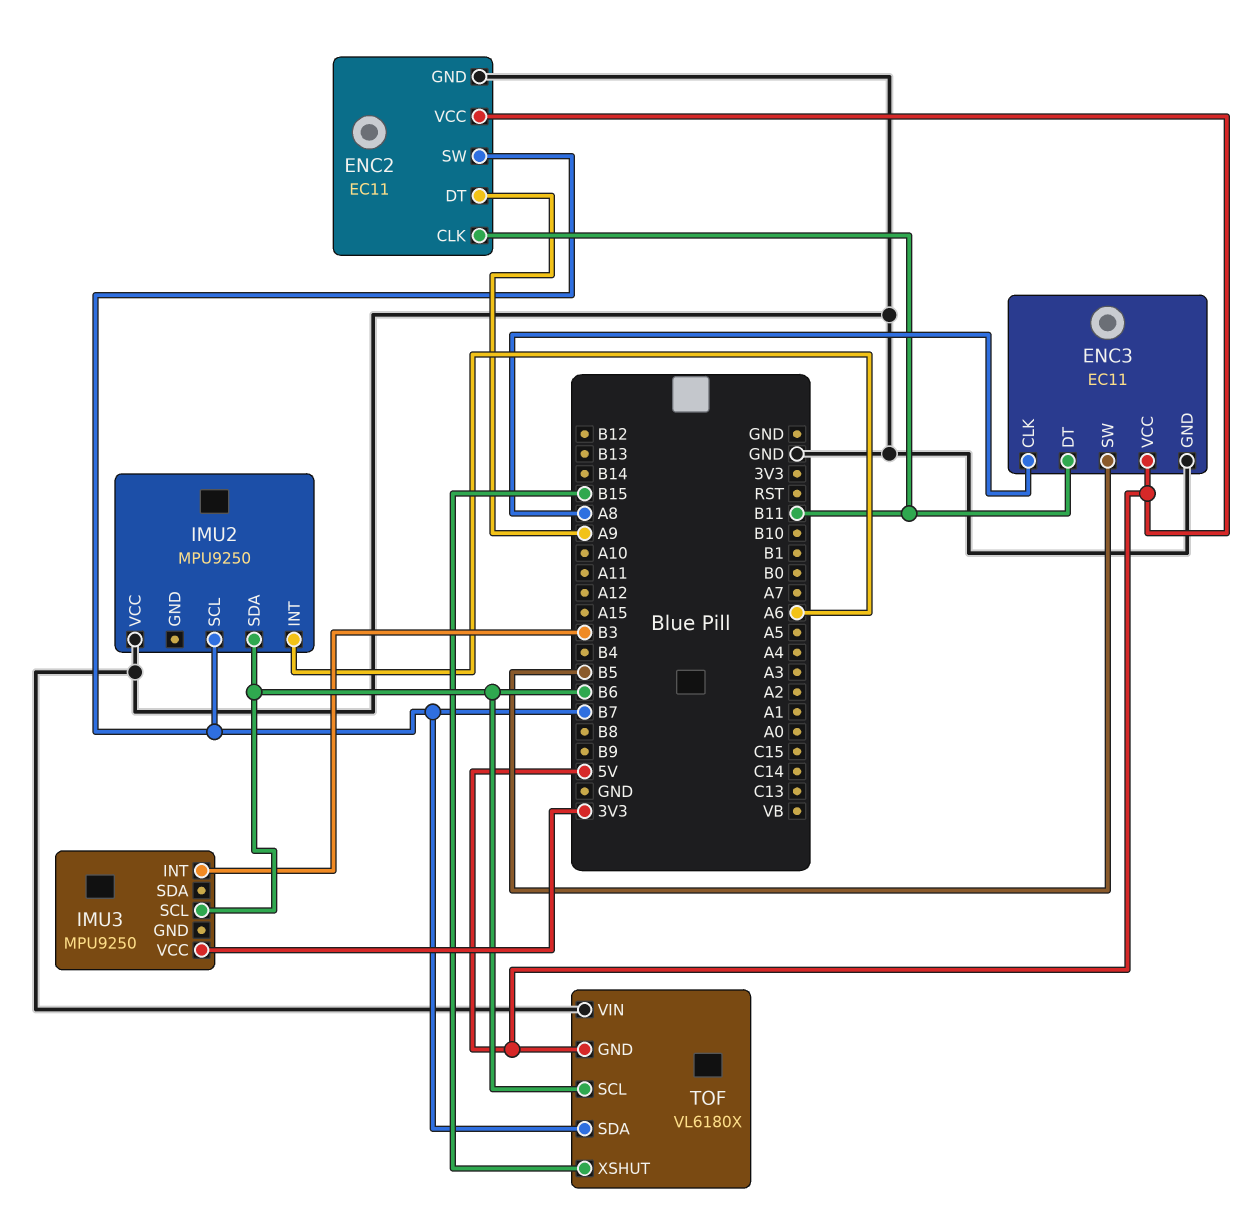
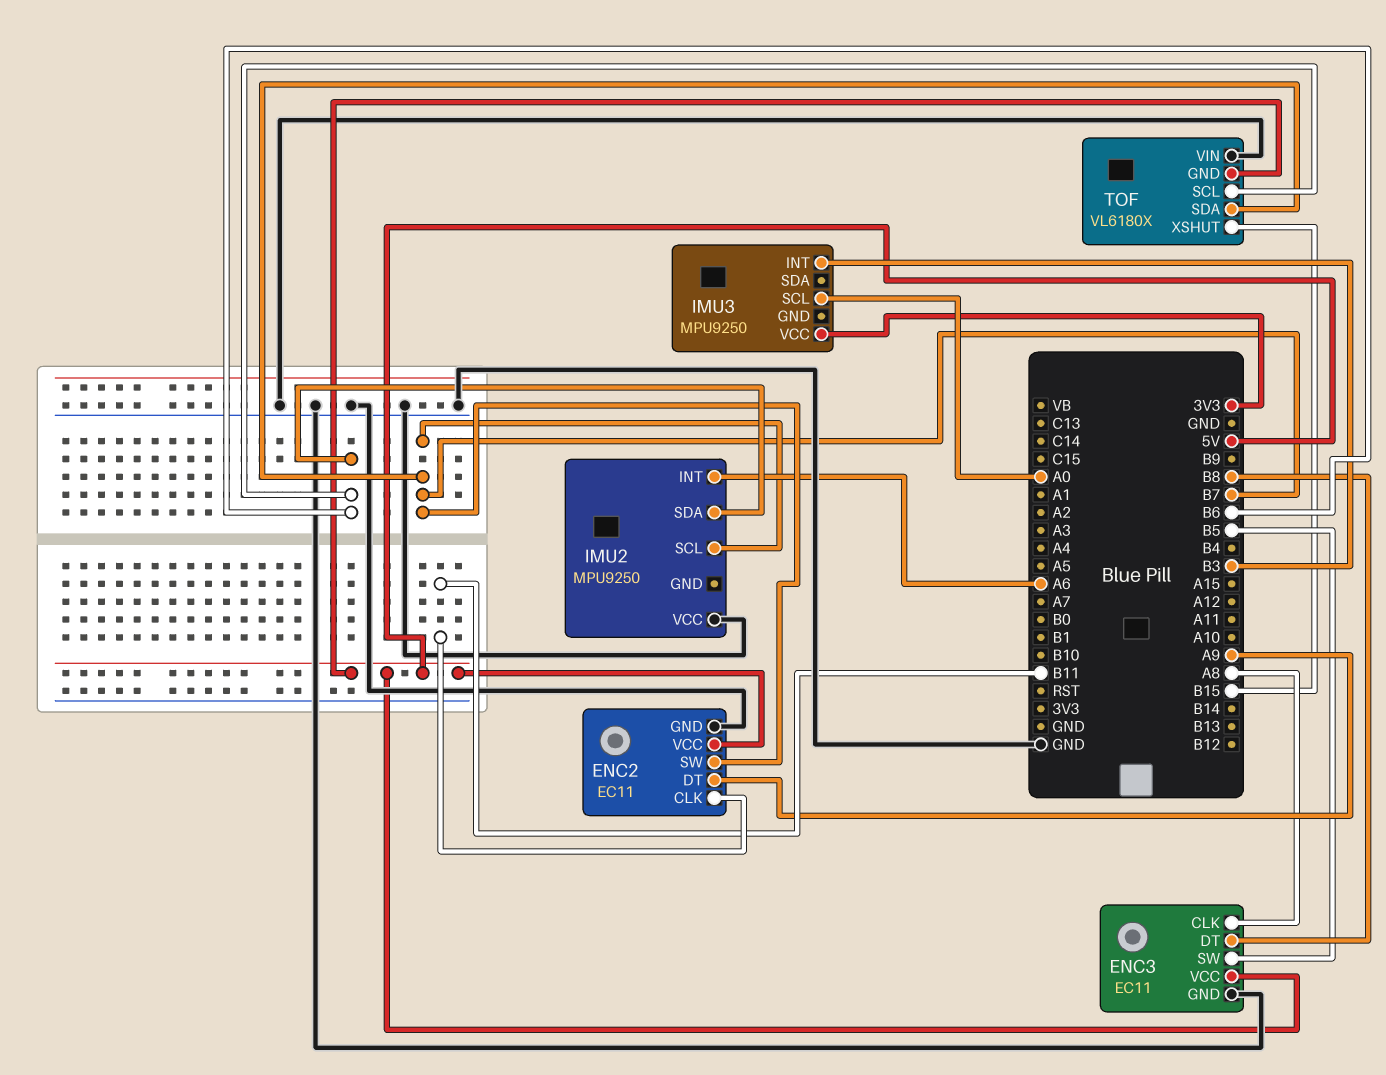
ENC3 pin DT: B11 -> B8
IMU3 pin SCL: B6 -> A0

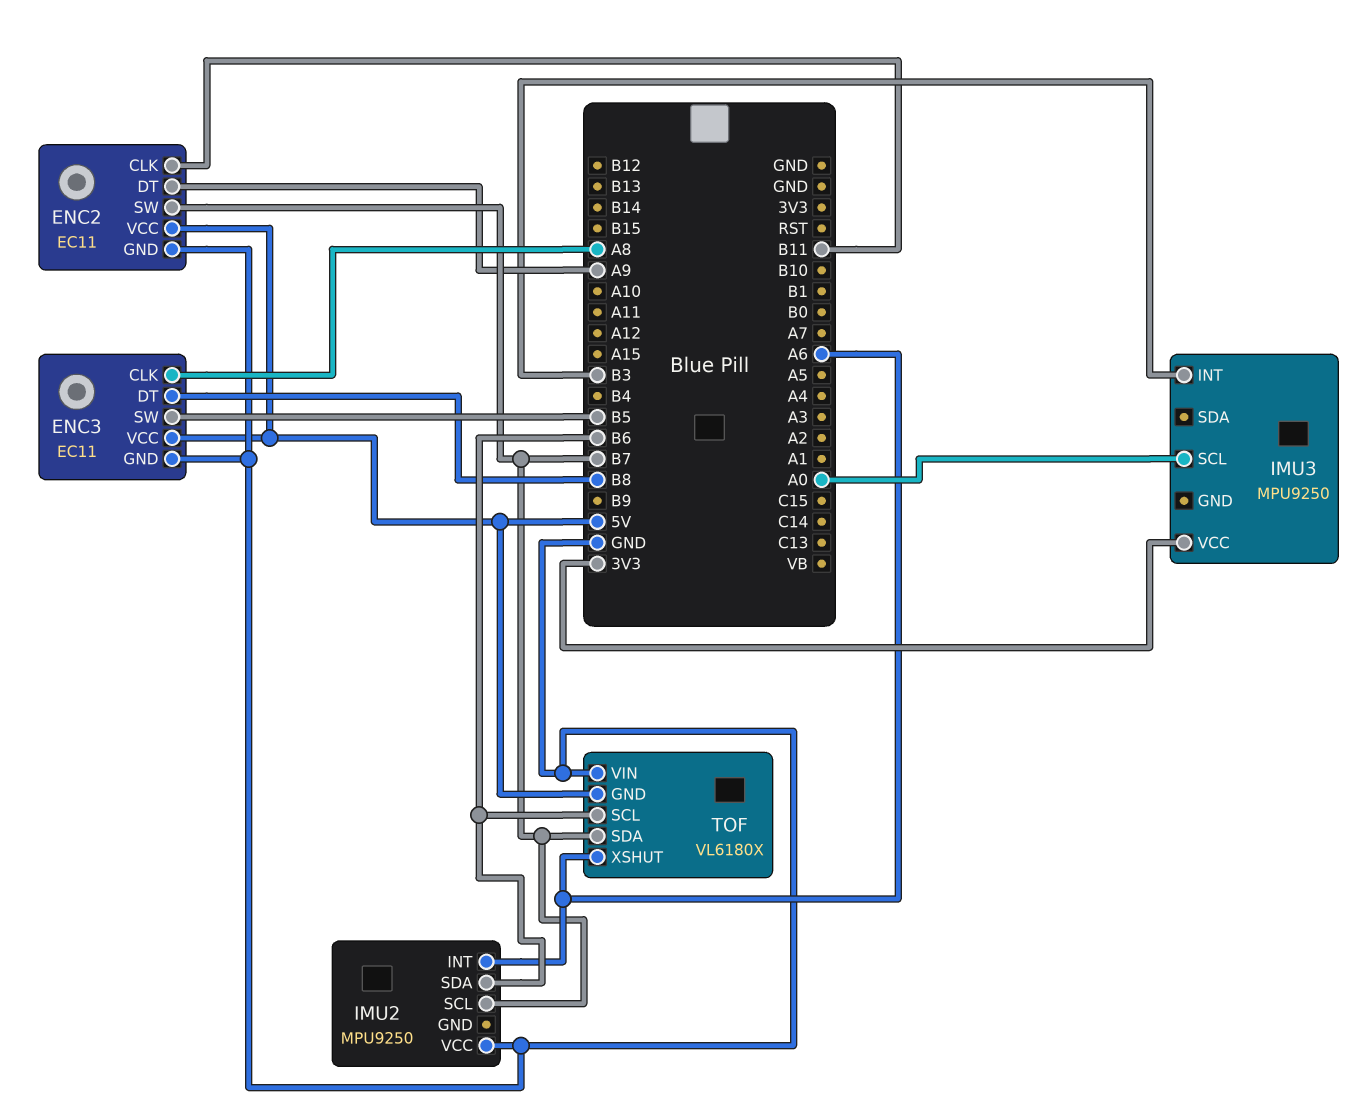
TOF pin XSHUT: B15 -> A6

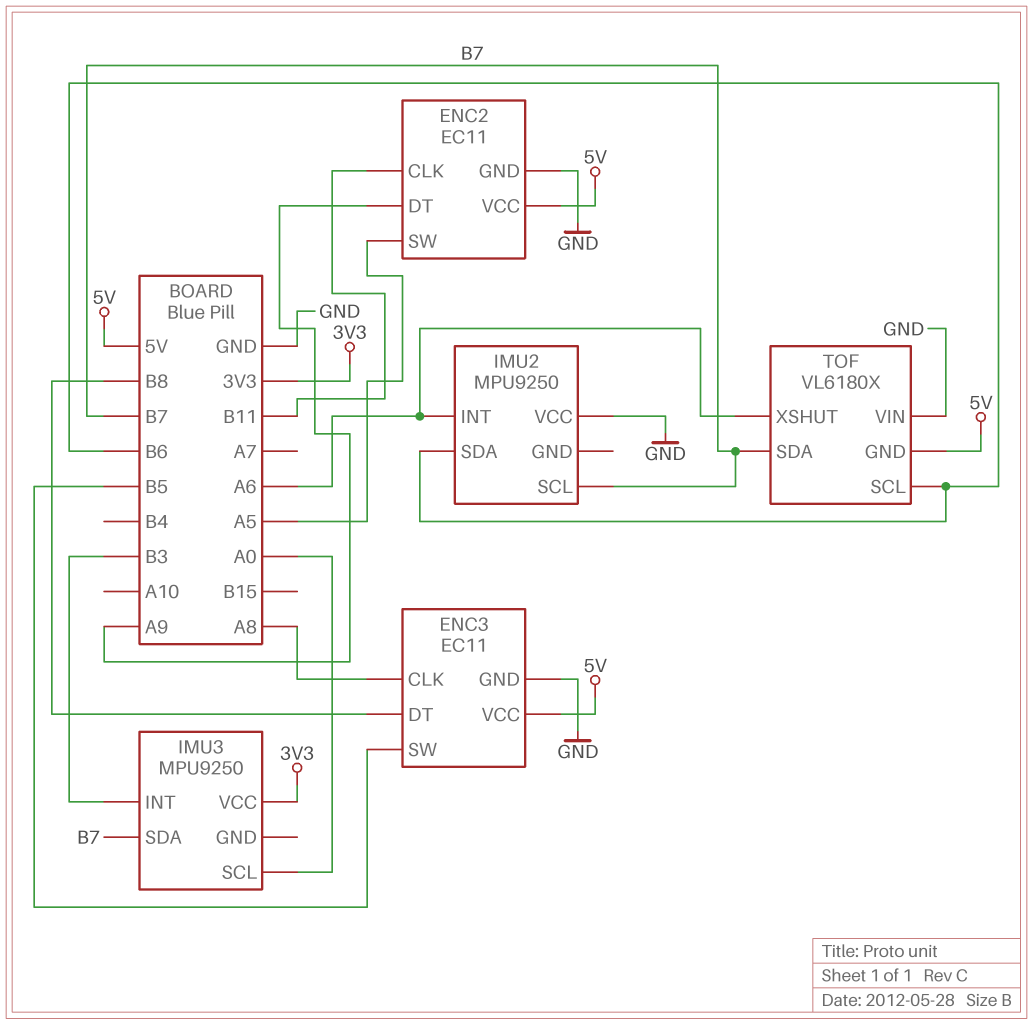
ENC2 pin SW: B7 -> A5
IMU3 pin SDA: none -> B7

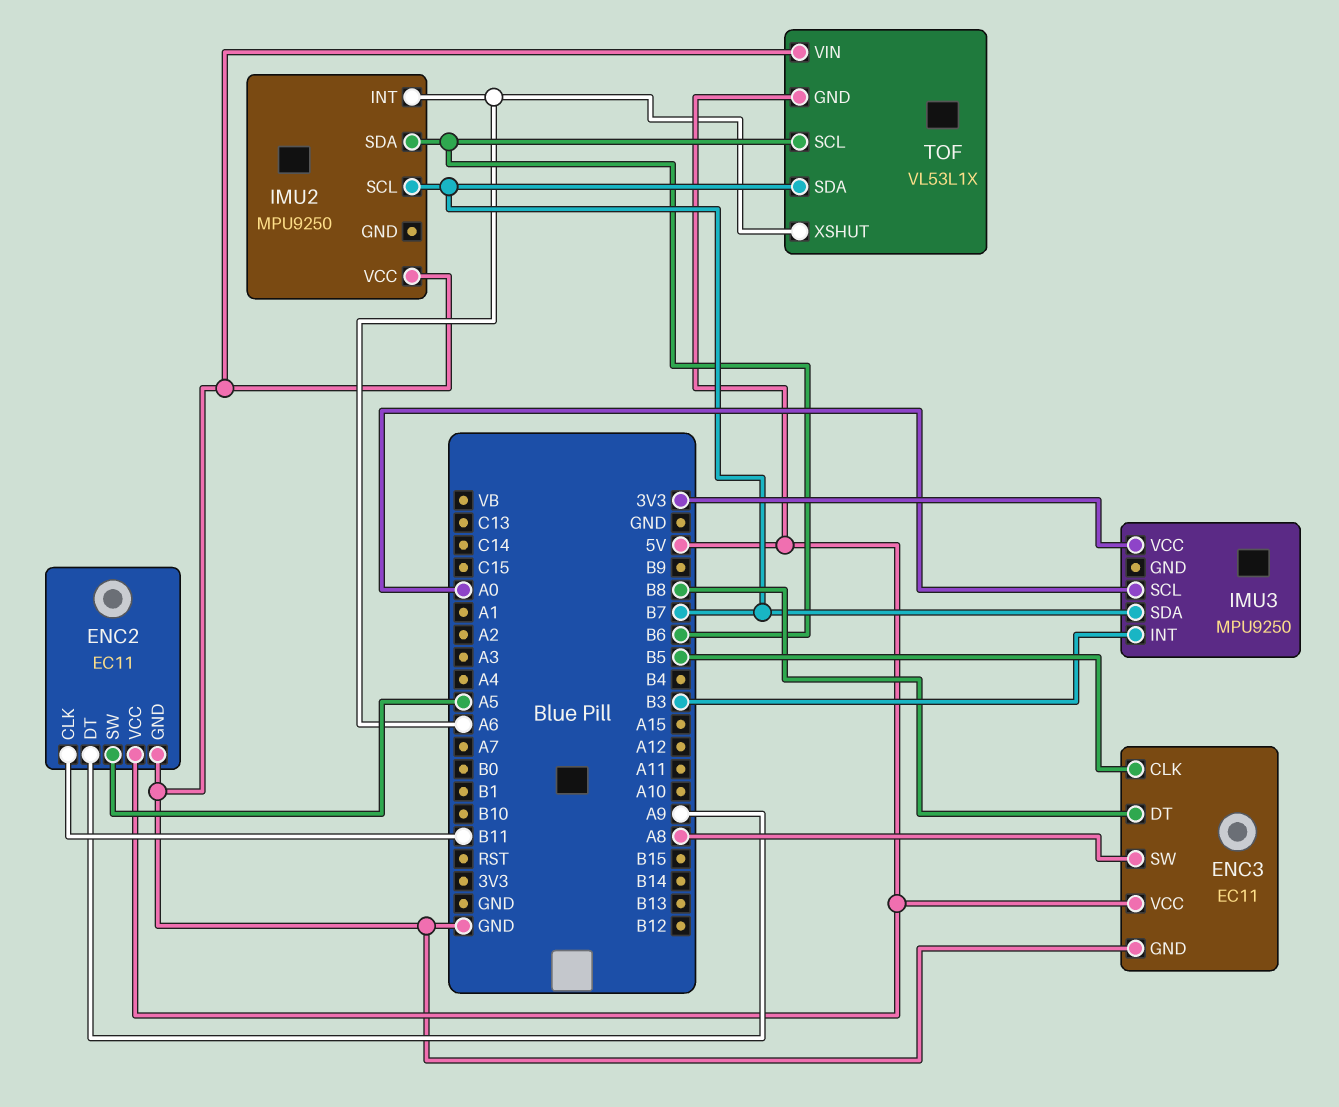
ENC3 pin CLK: A8 -> B5
ENC3 pin SW: B5 -> A8
TOF: VL6180X -> VL53L1X

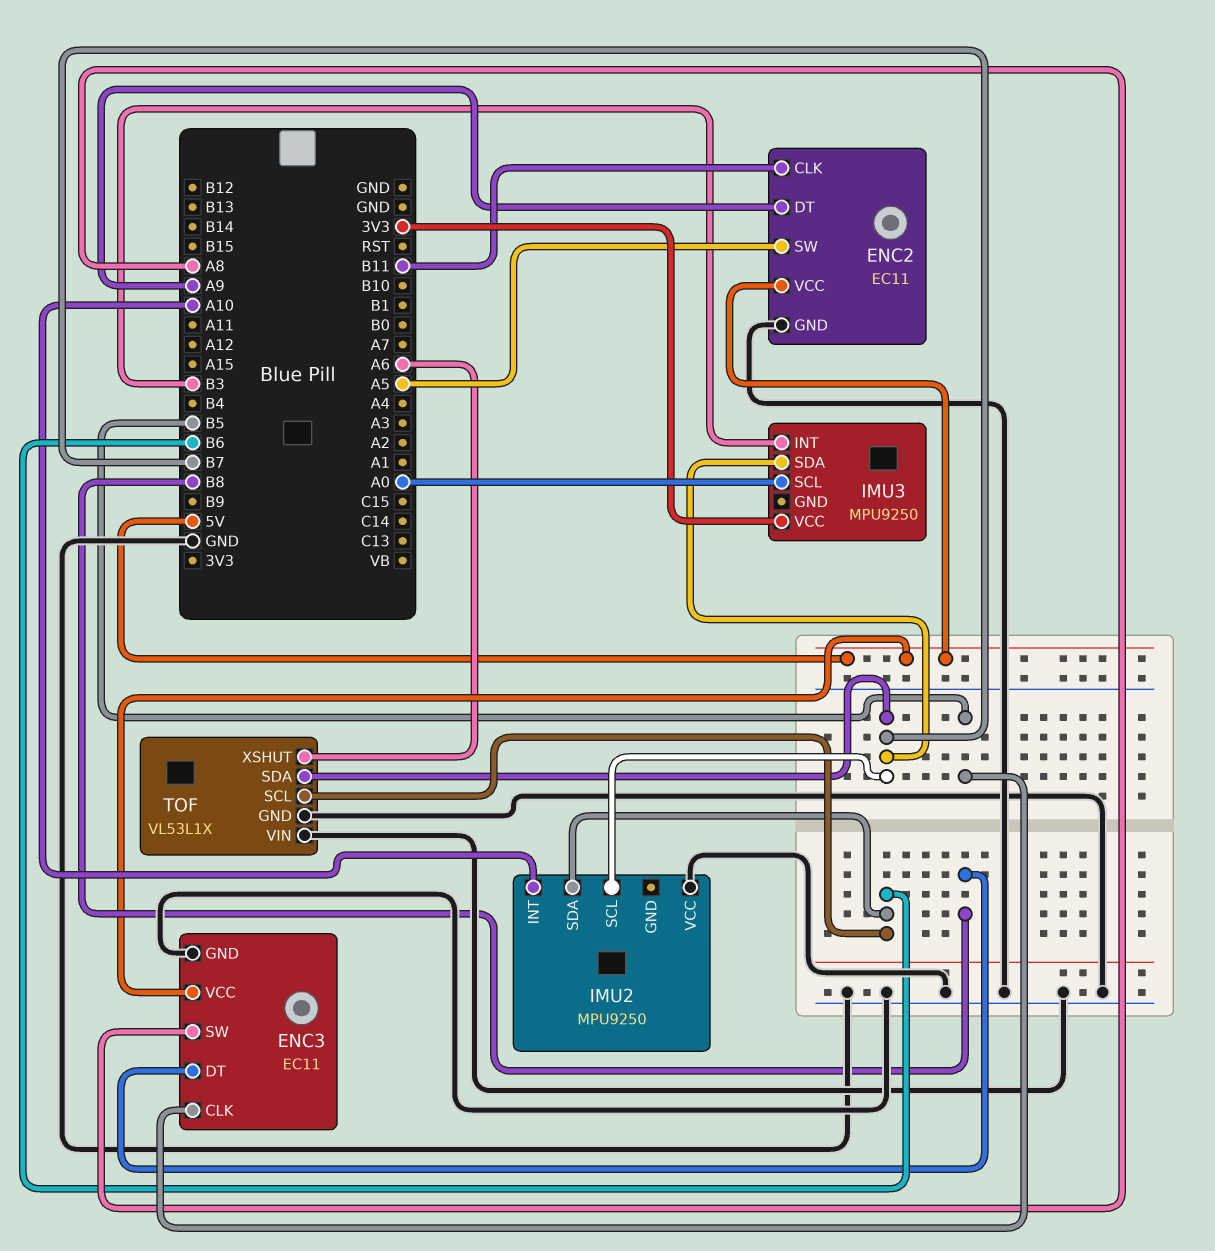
IMU2 pin INT: A6 -> A10
TOF pin GND: 5V -> GND

